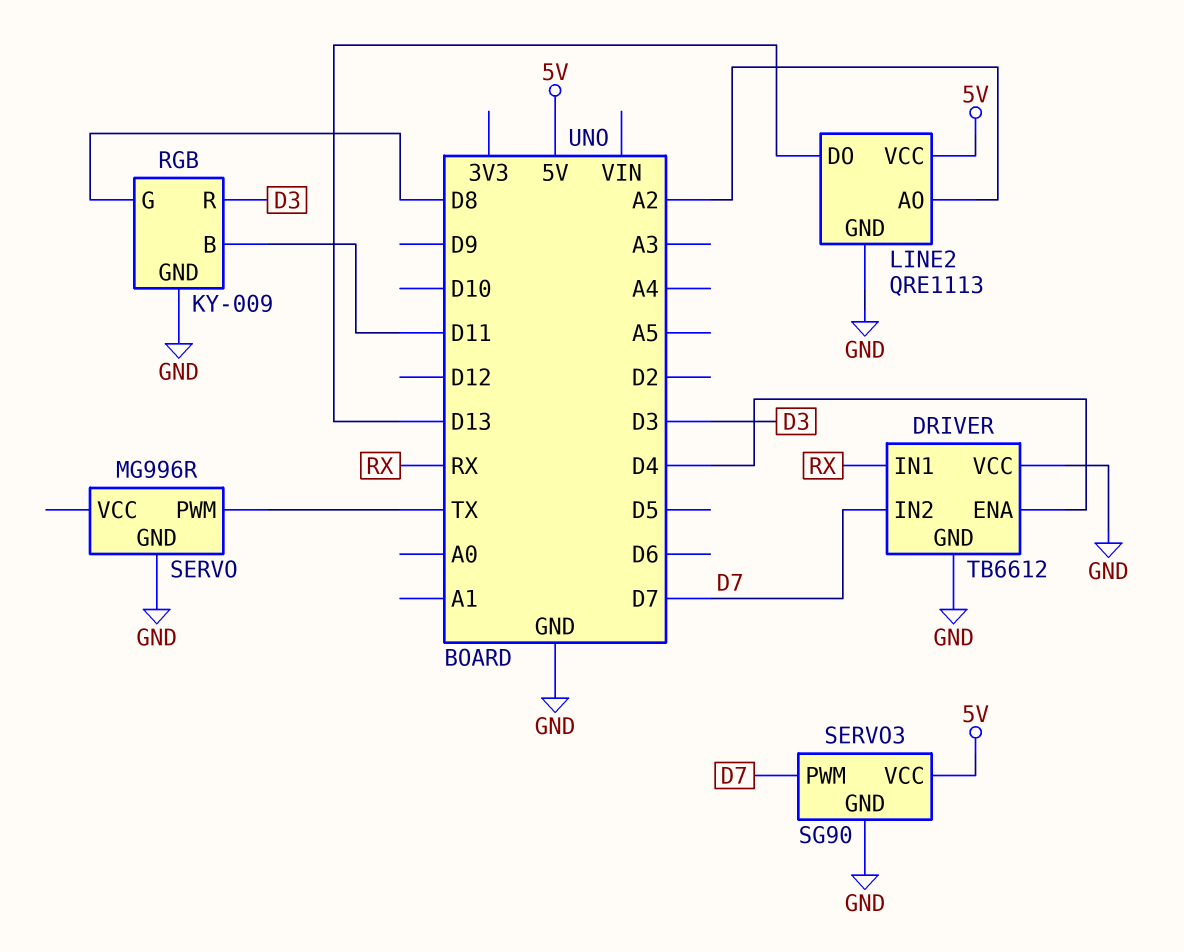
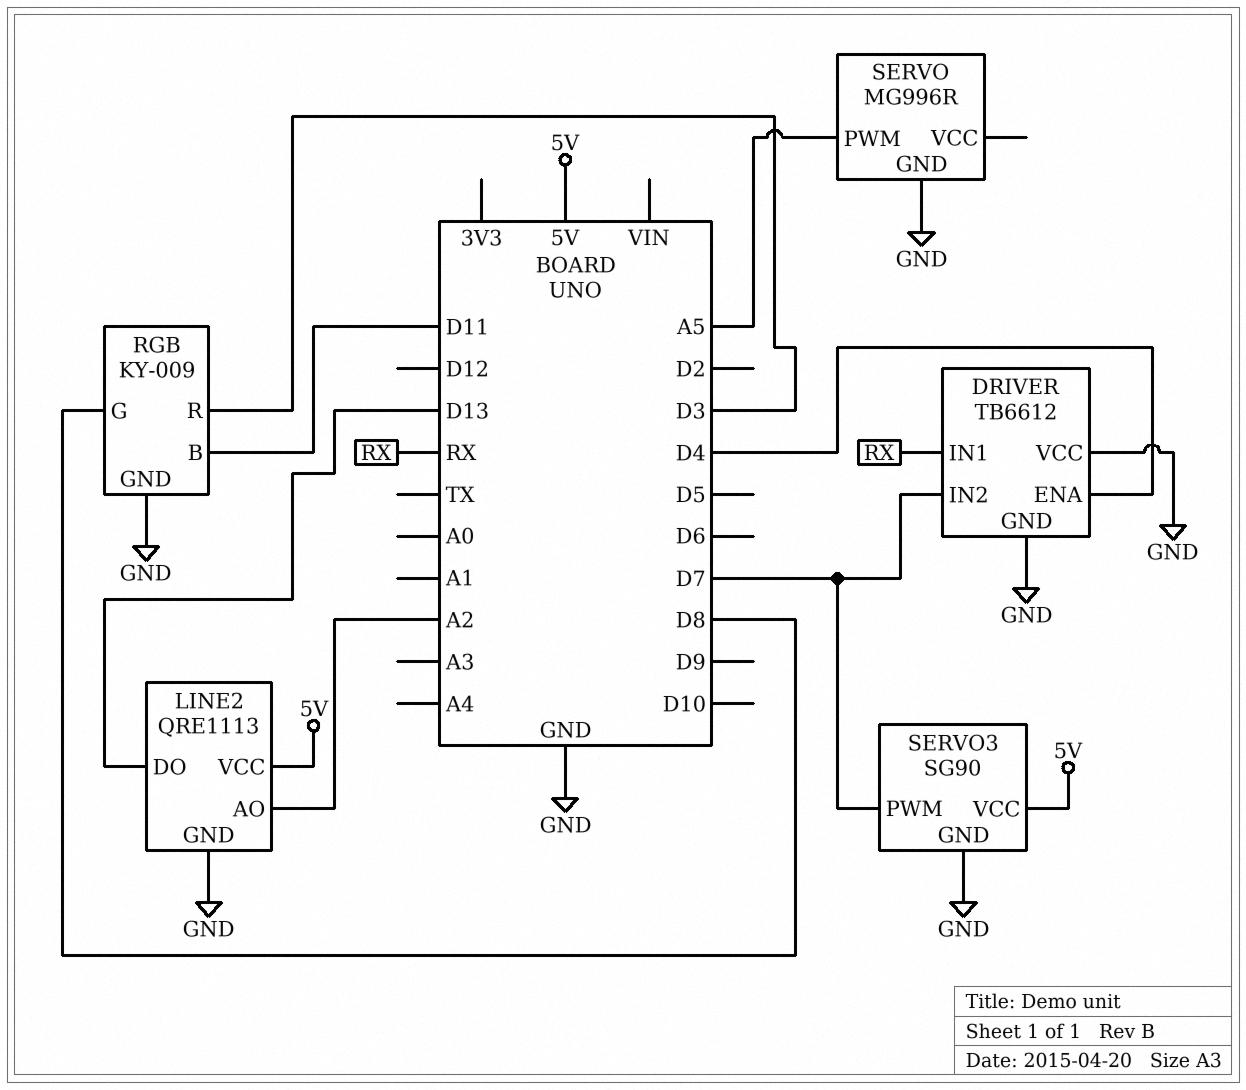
SERVO pin PWM: TX -> A5

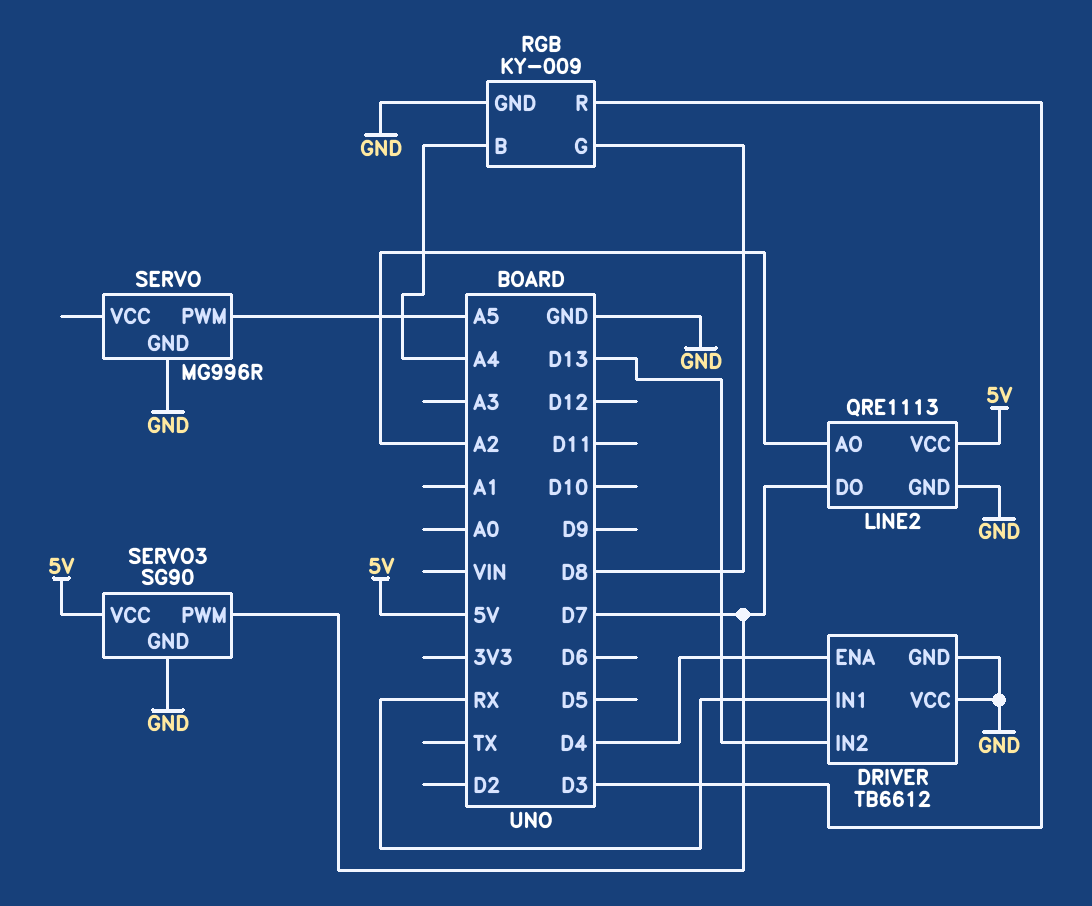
DRIVER pin IN2: D7 -> D13
LINE2 pin DO: D13 -> D7
RGB pin B: D11 -> A4

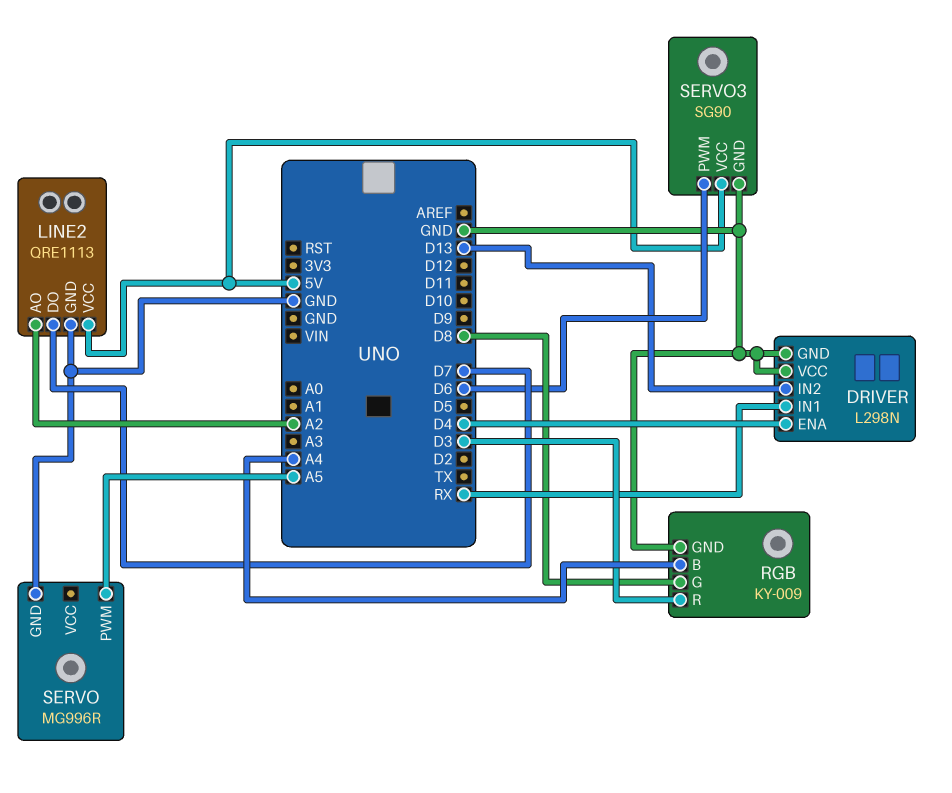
DRIVER: TB6612 -> L298N
SERVO3 pin PWM: D7 -> D6

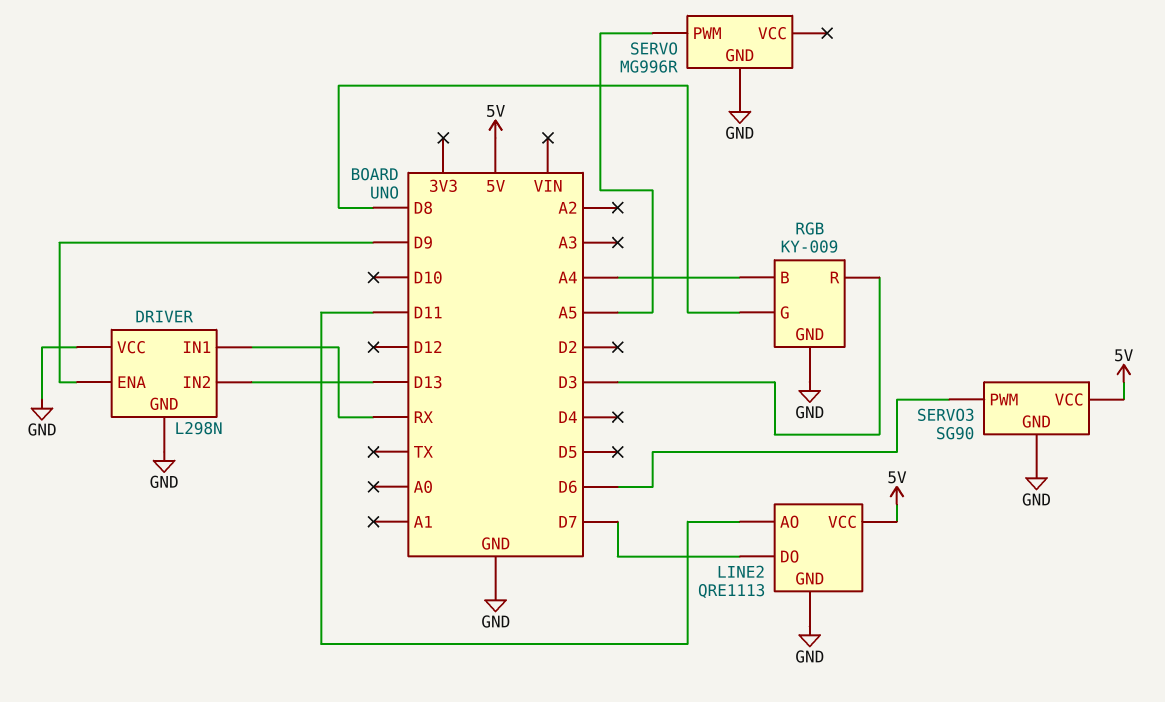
DRIVER pin ENA: D4 -> D9
LINE2 pin AO: A2 -> D11

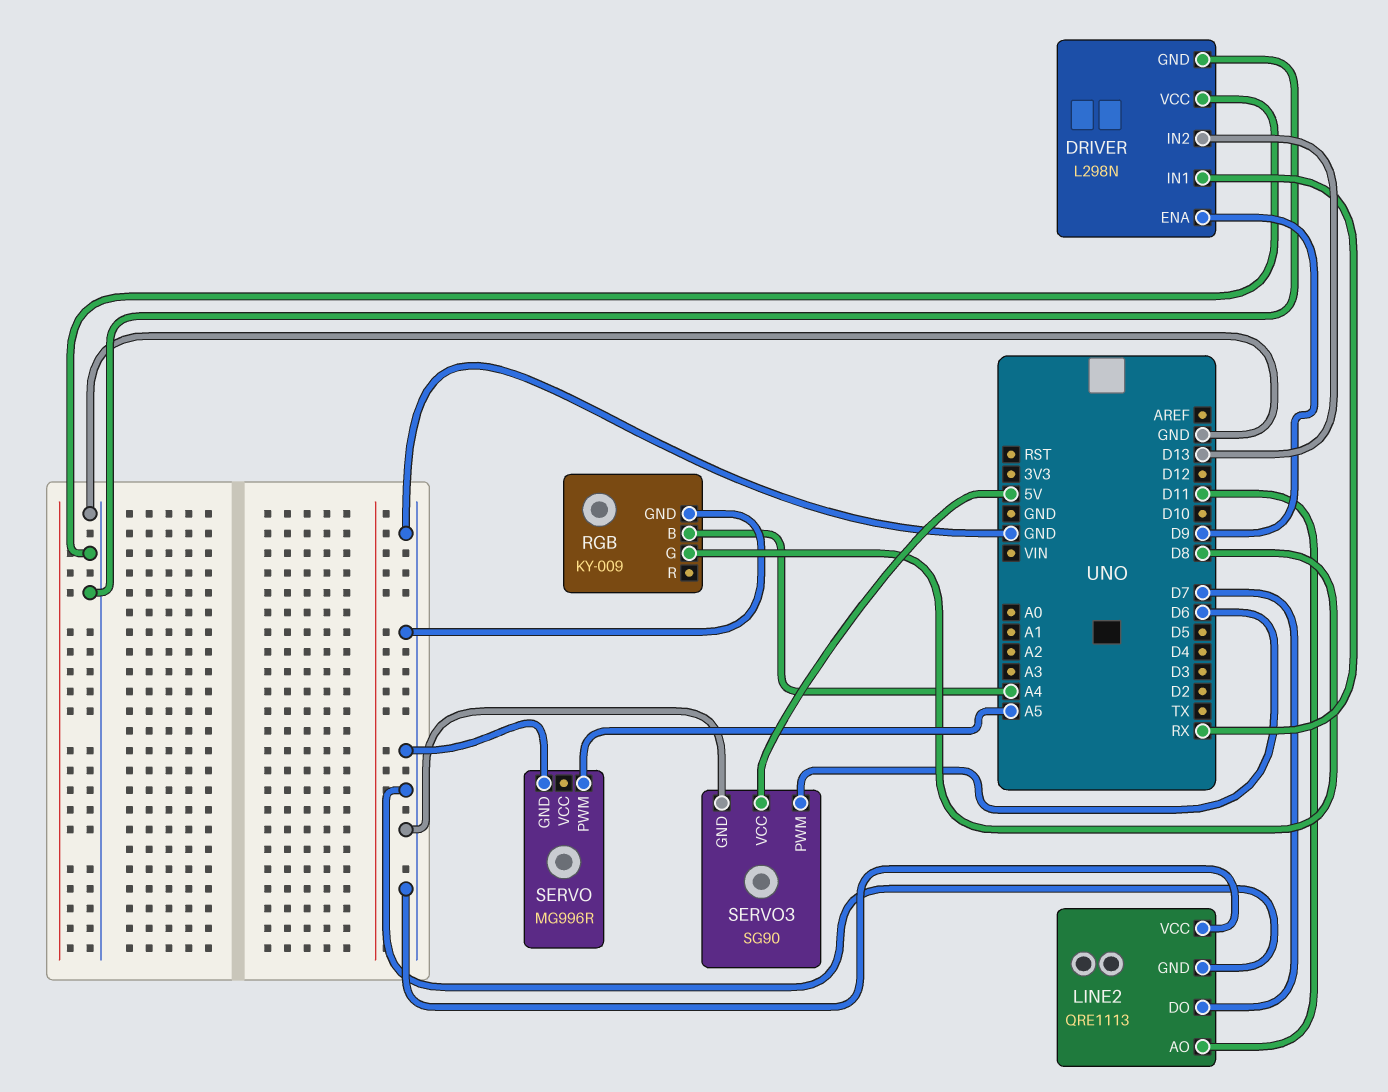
LINE2 pin VCC: 5V -> GND
RGB pin R: D3 -> none

